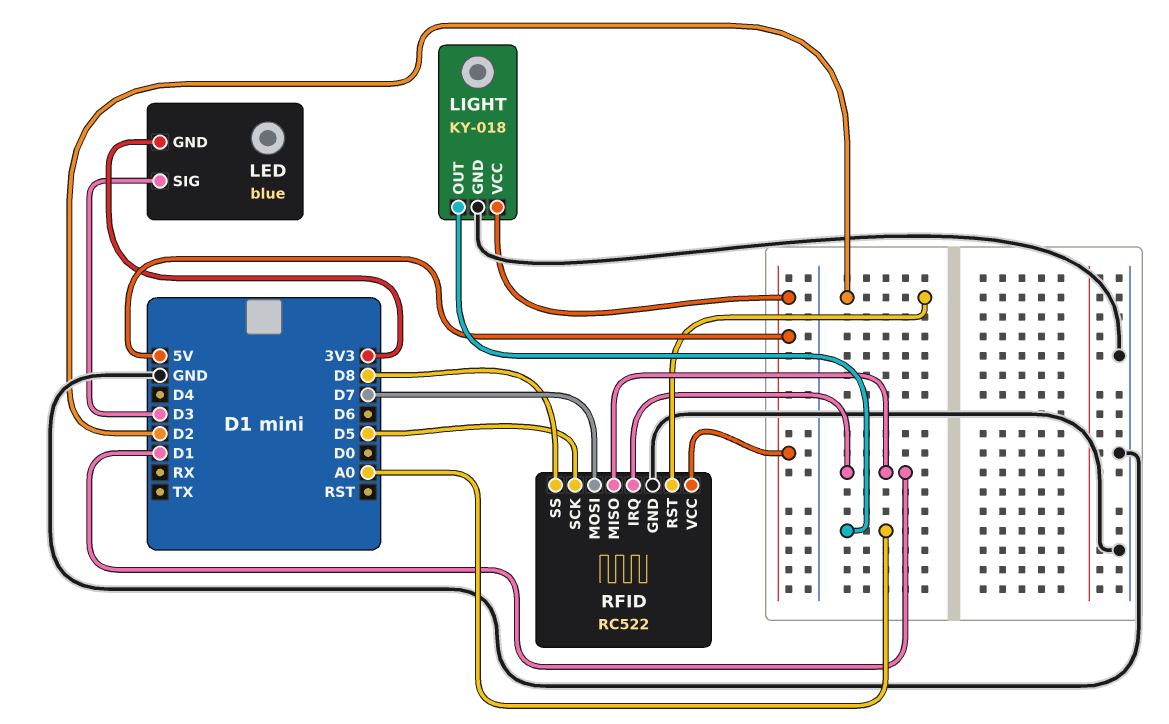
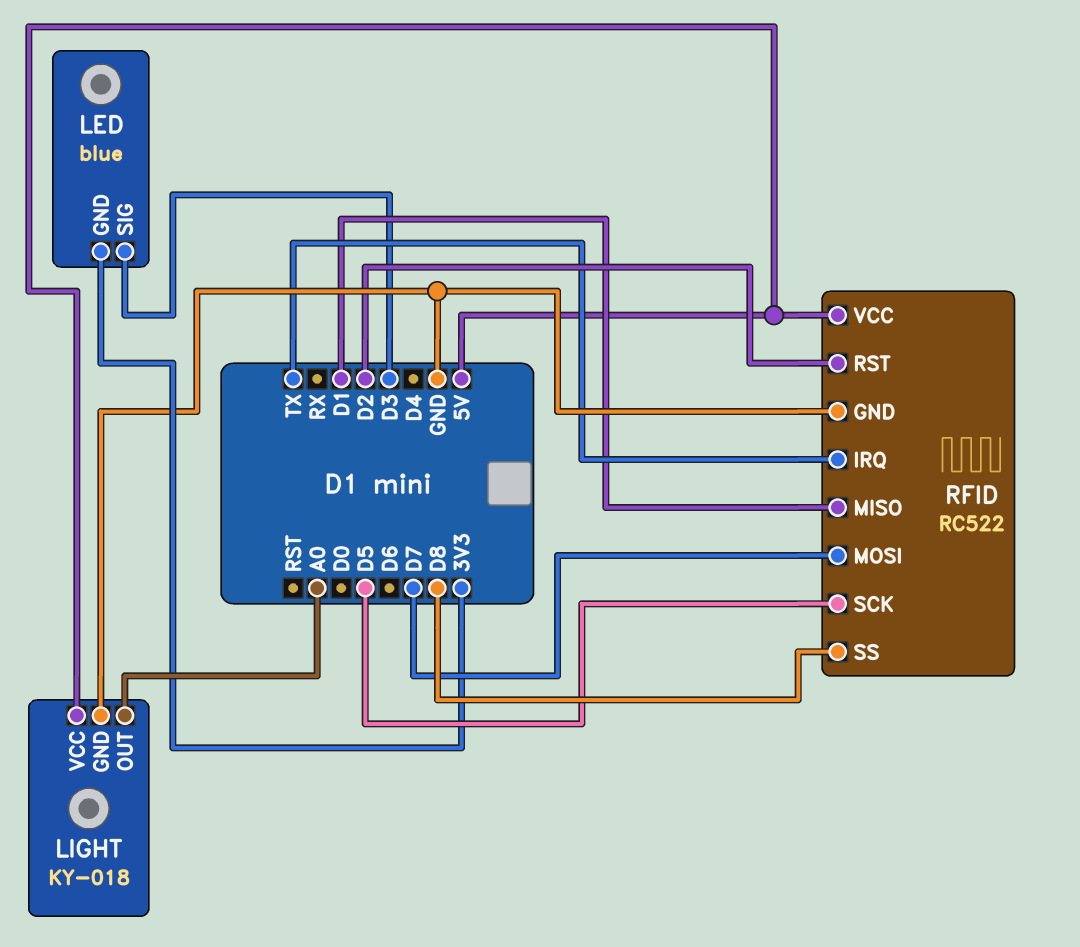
RFID pin IRQ: D1 -> TX

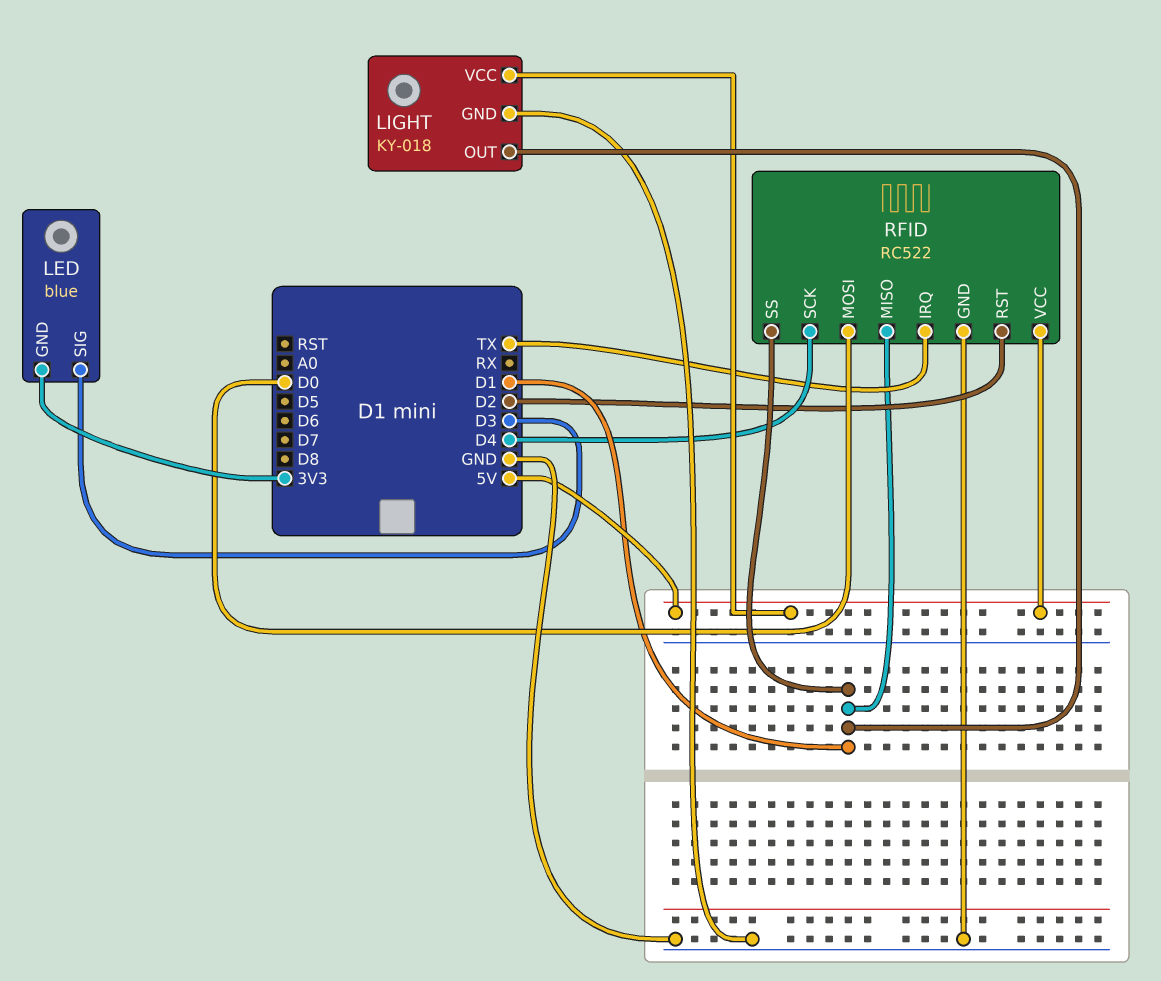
LIGHT pin OUT: A0 -> D1
RFID pin MOSI: D7 -> D0
RFID pin SCK: D5 -> D4
RFID pin SS: D8 -> D1

